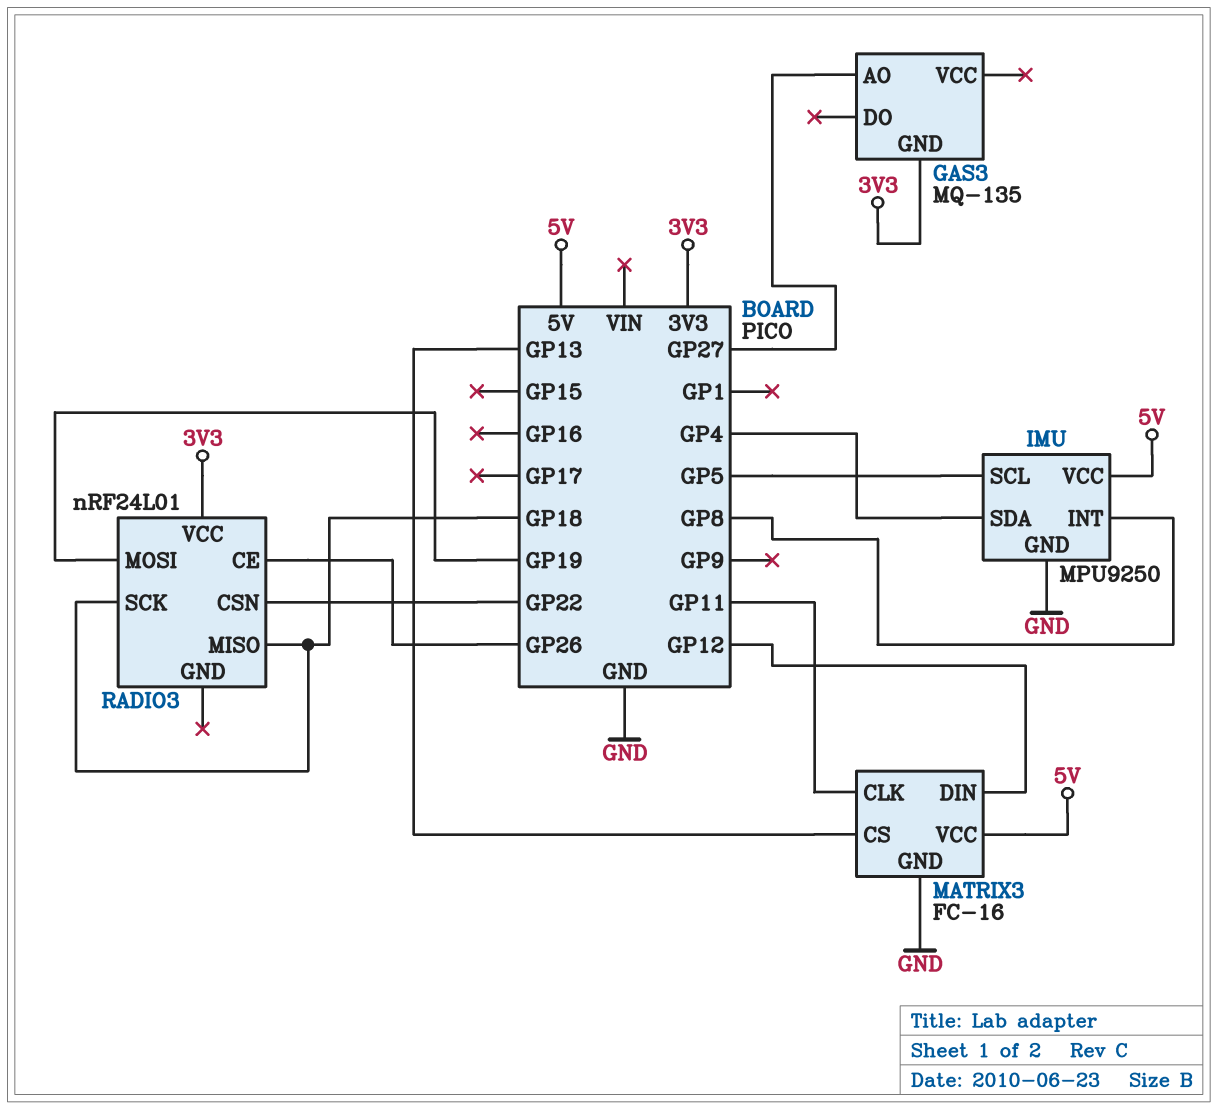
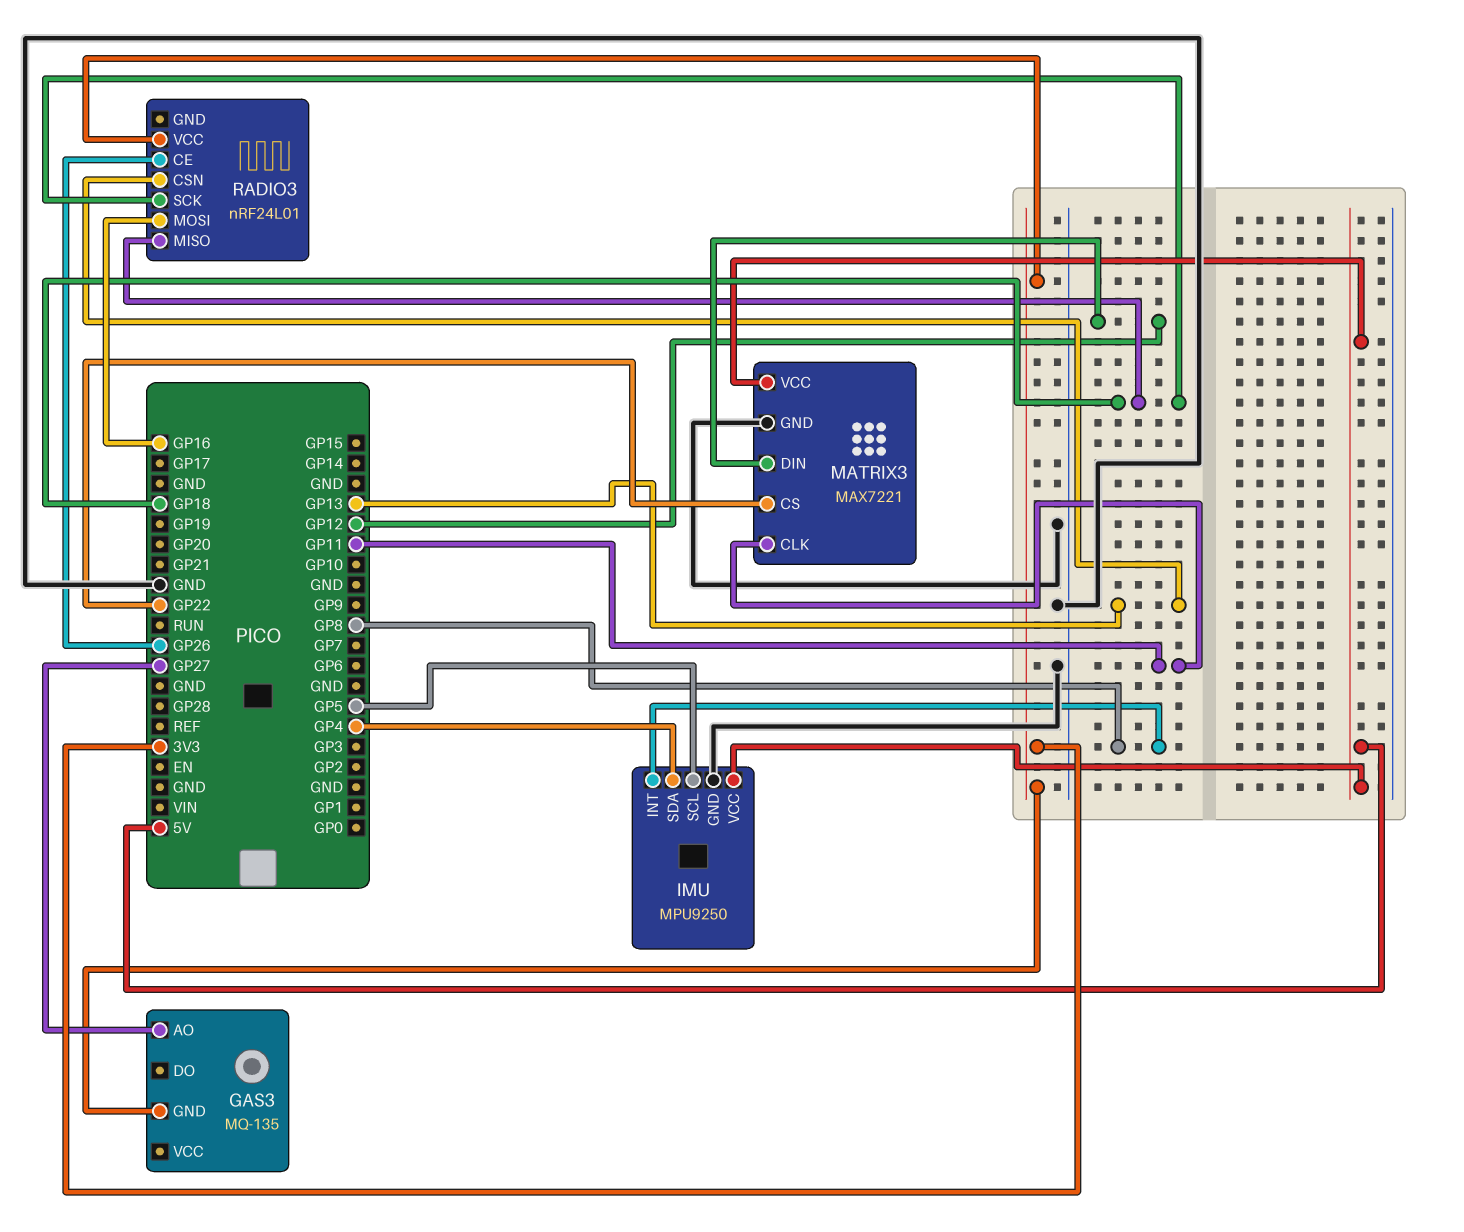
MATRIX3: FC-16 -> MAX7221
MATRIX3 pin CS: GP13 -> GP22
RADIO3 pin CSN: GP22 -> GP13
RADIO3 pin MOSI: GP19 -> GP16

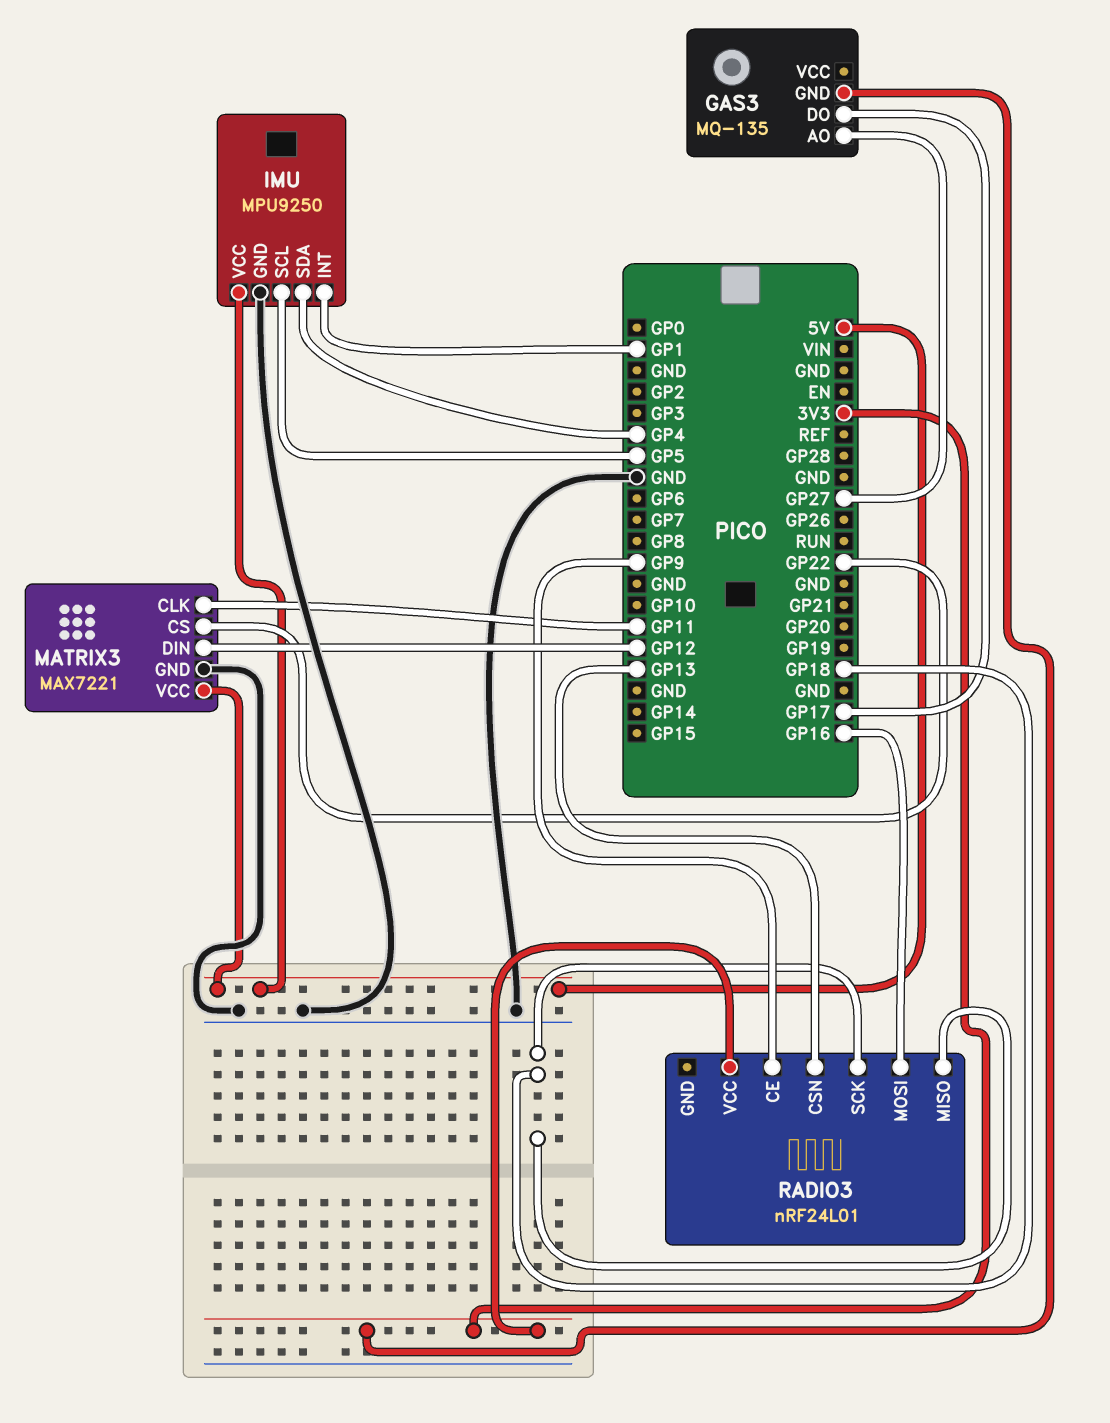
GAS3 pin DO: none -> GP17
IMU pin INT: GP8 -> GP1
RADIO3 pin CE: GP26 -> GP9

